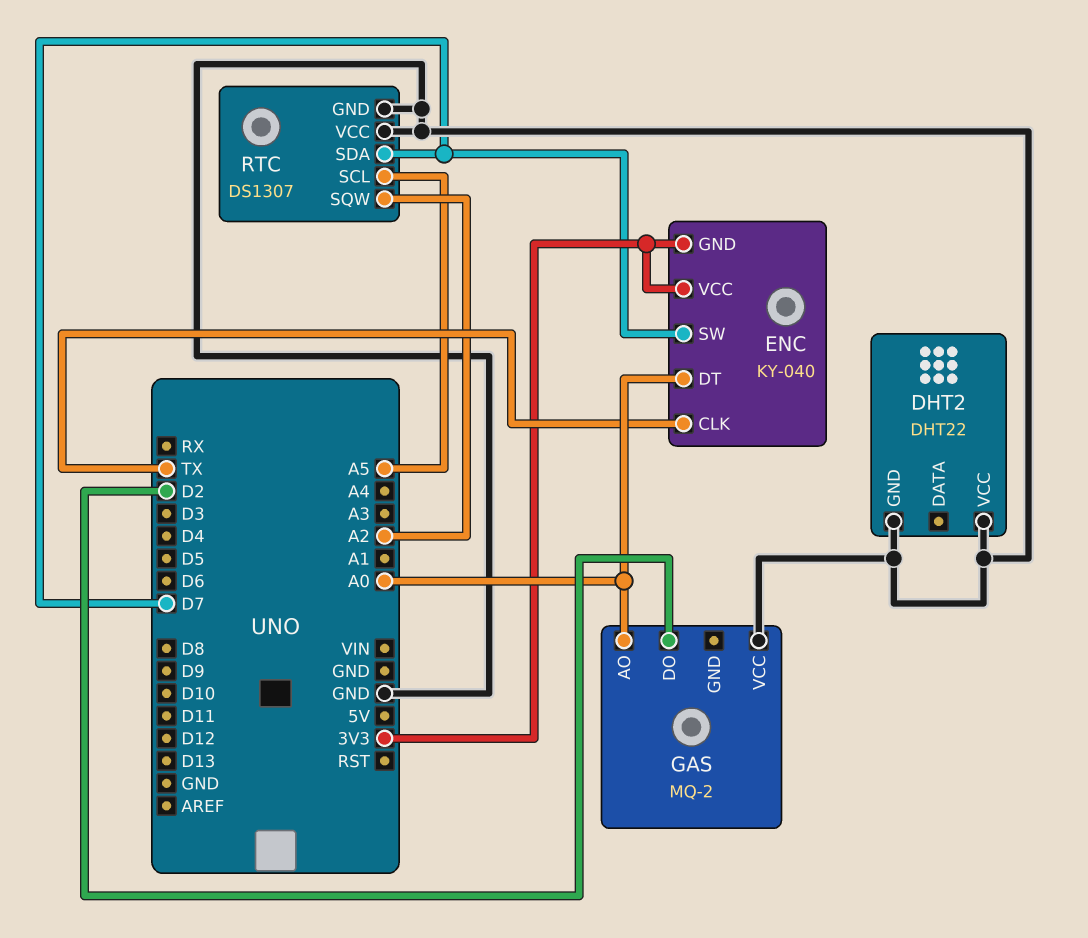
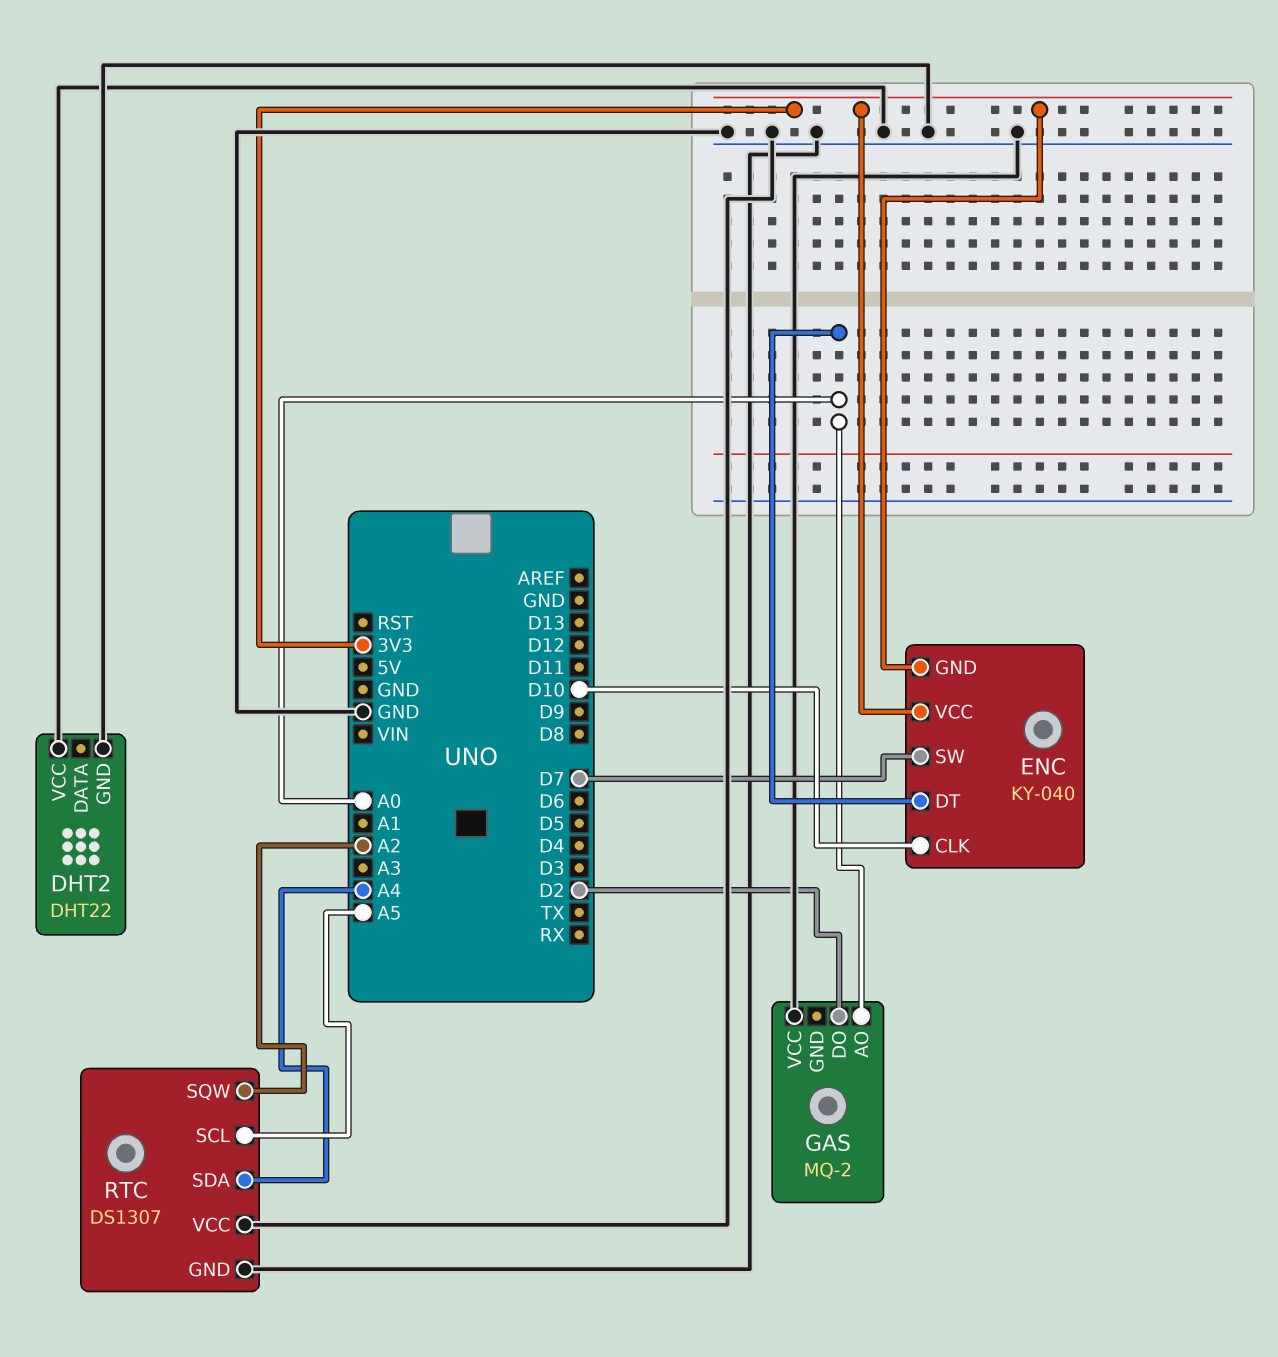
ENC pin CLK: TX -> D10
RTC pin SDA: D7 -> A4

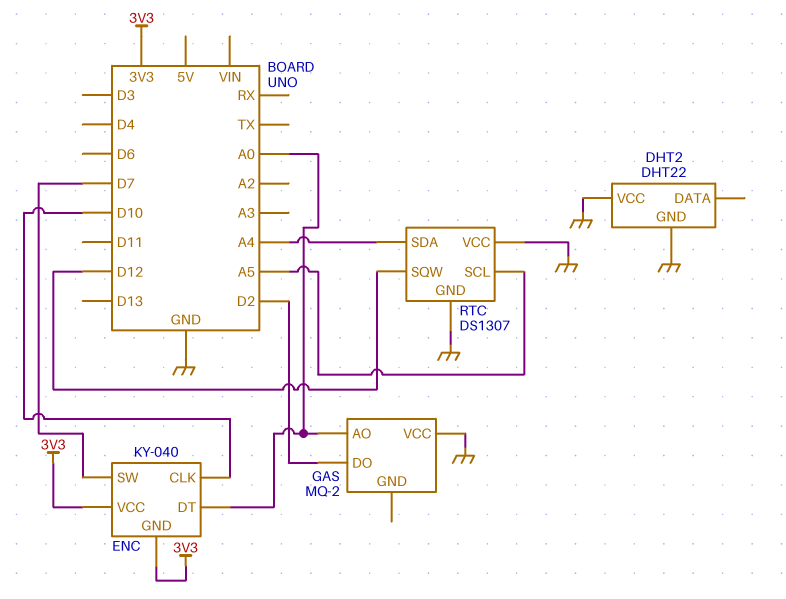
RTC pin SQW: A2 -> D12

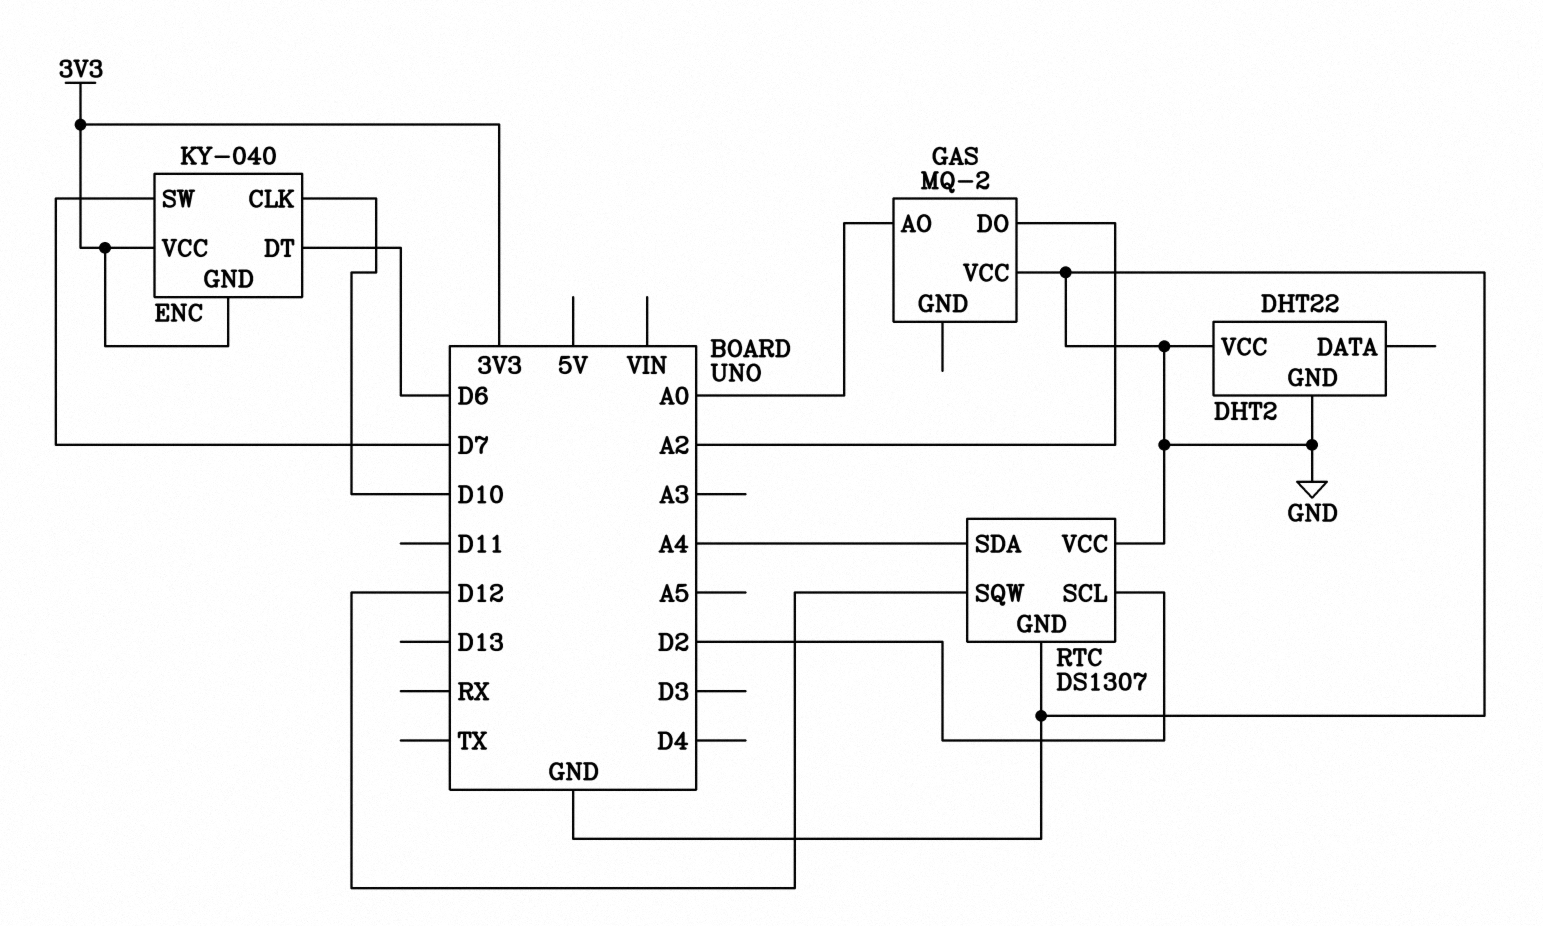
ENC pin DT: A0 -> D6
GAS pin DO: D2 -> A2
RTC pin SCL: A5 -> D2

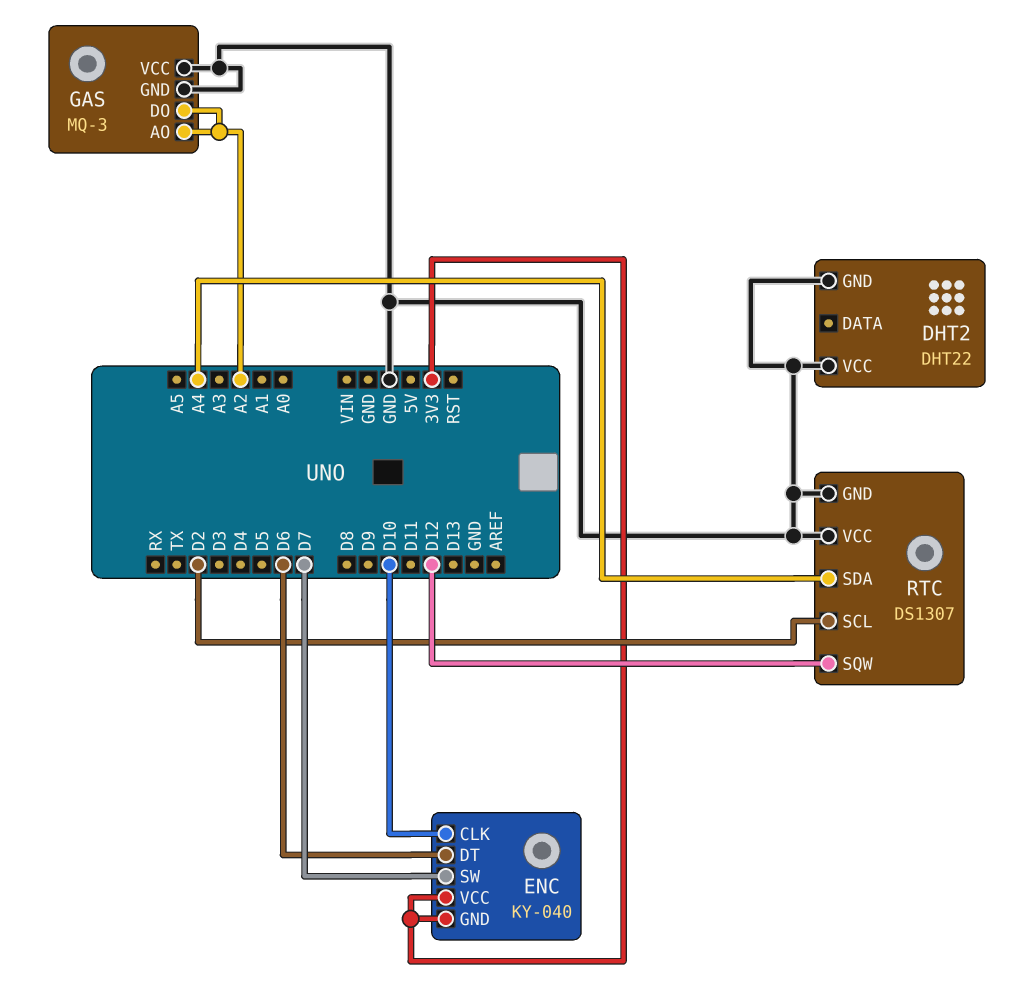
GAS: MQ-2 -> MQ-3
GAS pin AO: A0 -> A2
GAS pin GND: none -> GND

